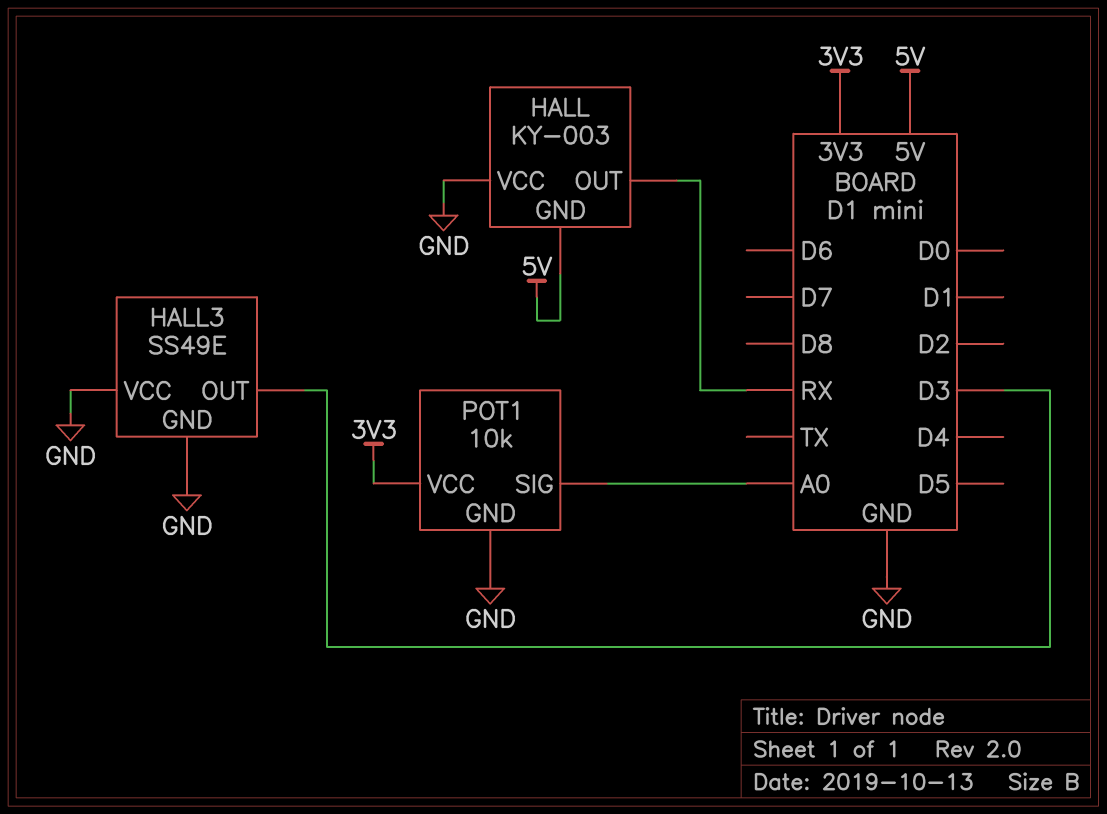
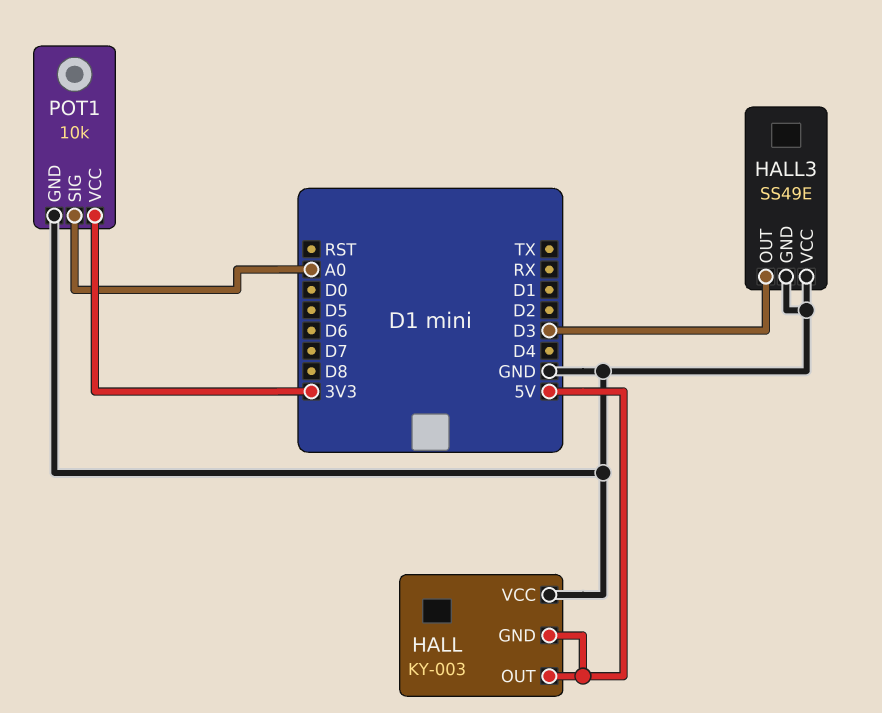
HALL pin OUT: RX -> 5V

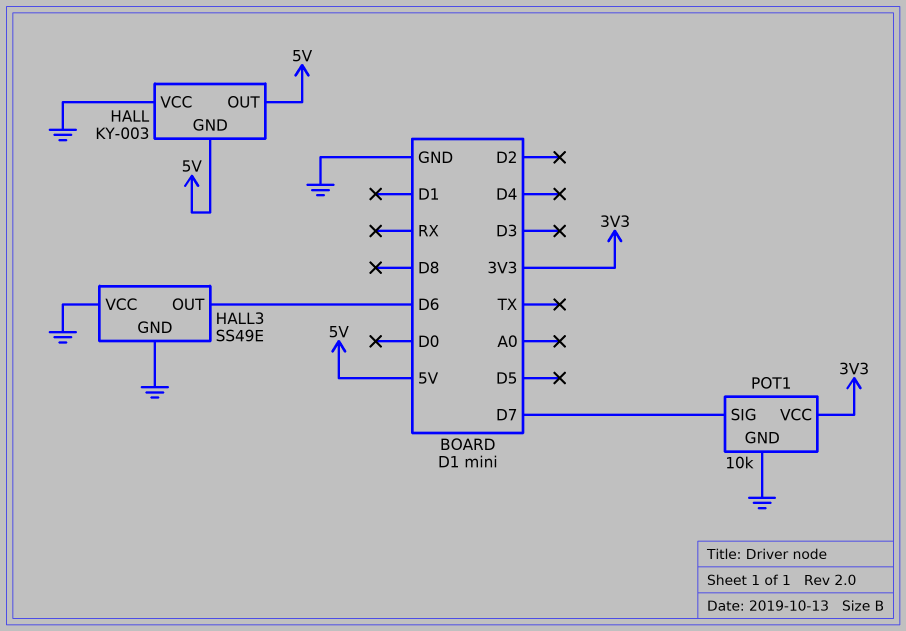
HALL3 pin OUT: D3 -> D6
POT1 pin SIG: A0 -> D7

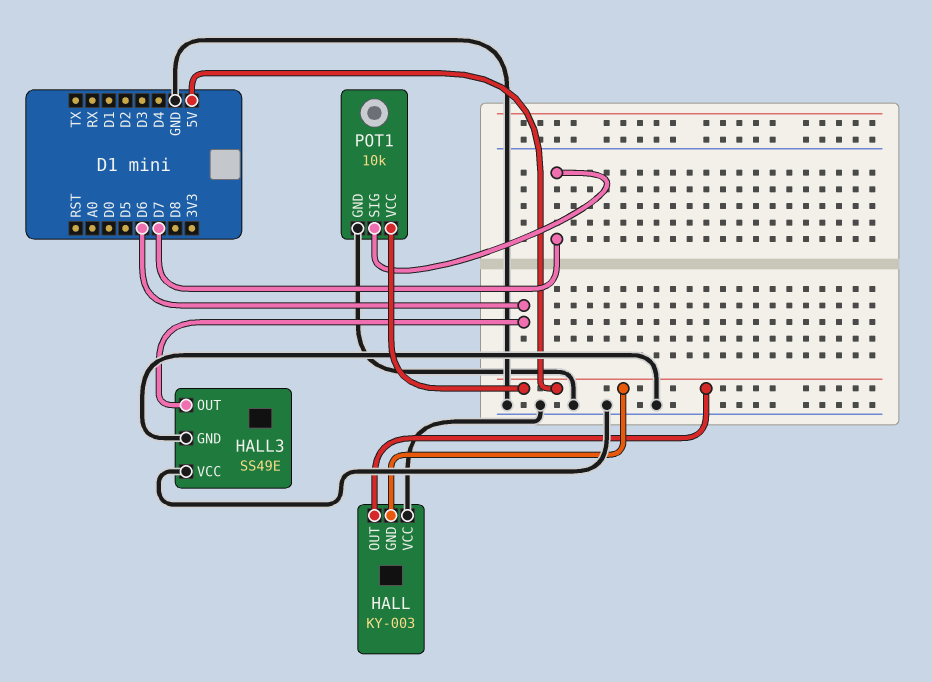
POT1 pin VCC: 3V3 -> 5V

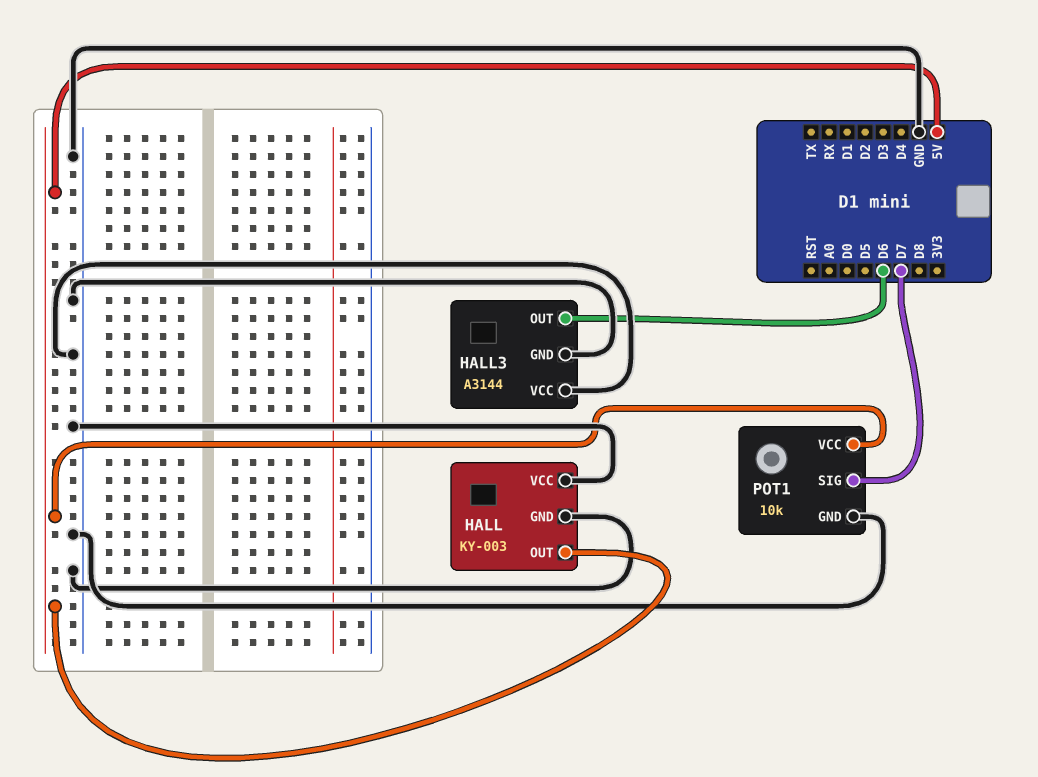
HALL pin GND: 5V -> GND
HALL3: SS49E -> A3144

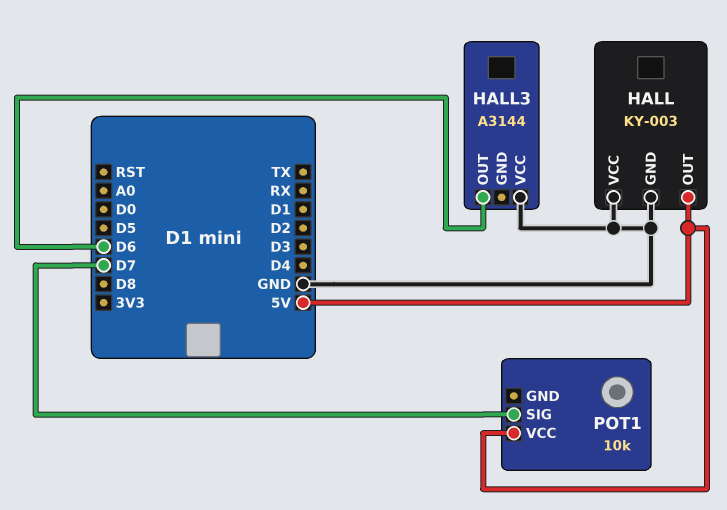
HALL3 pin GND: GND -> none
POT1 pin GND: GND -> none

